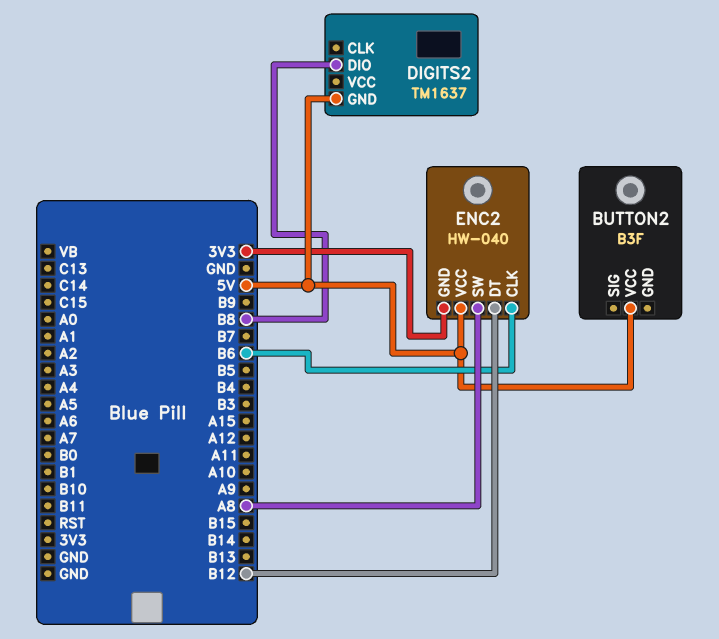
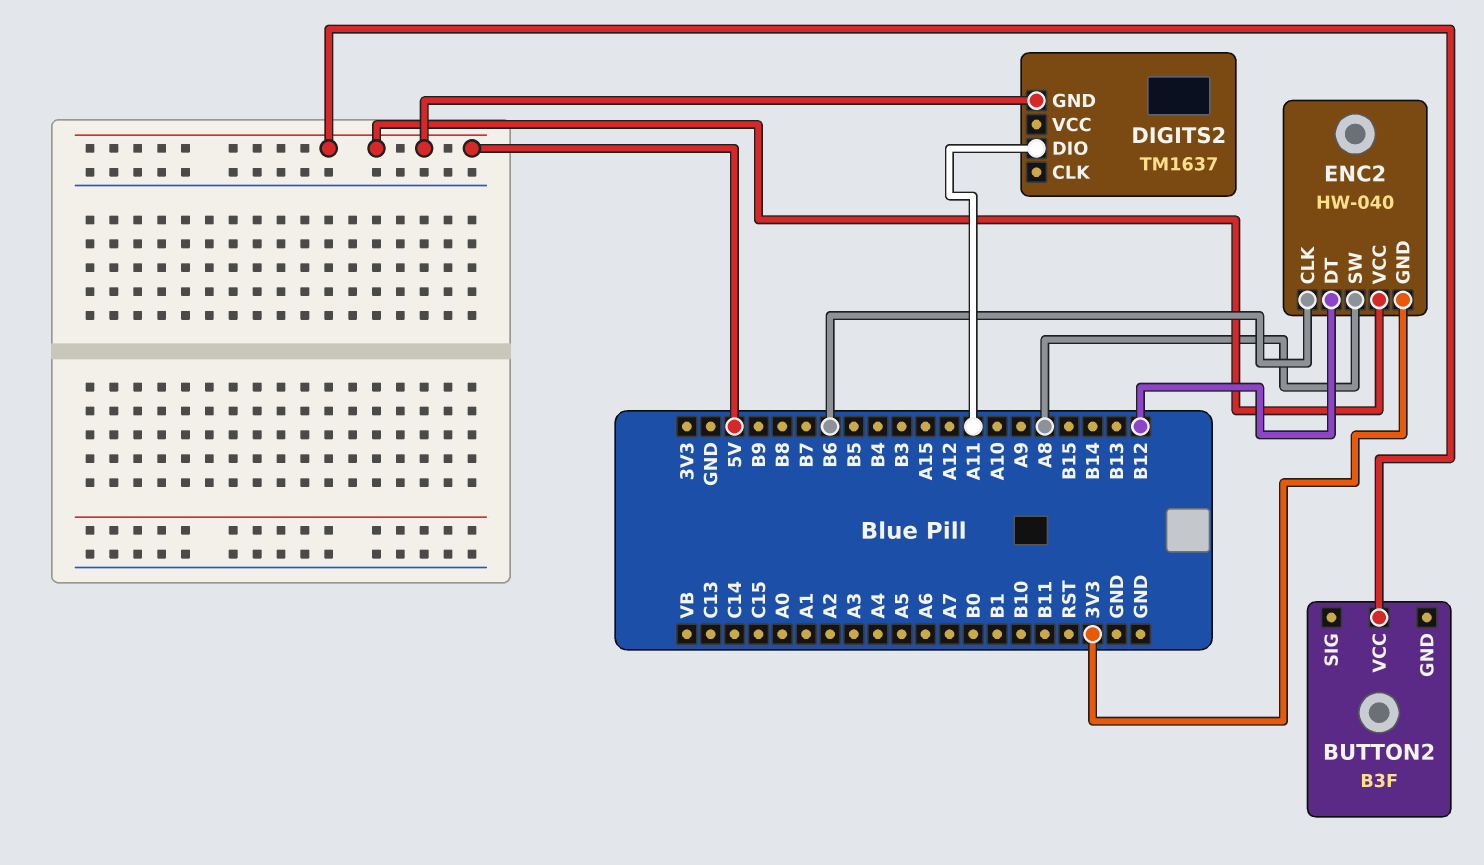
DIGITS2 pin DIO: B8 -> A11

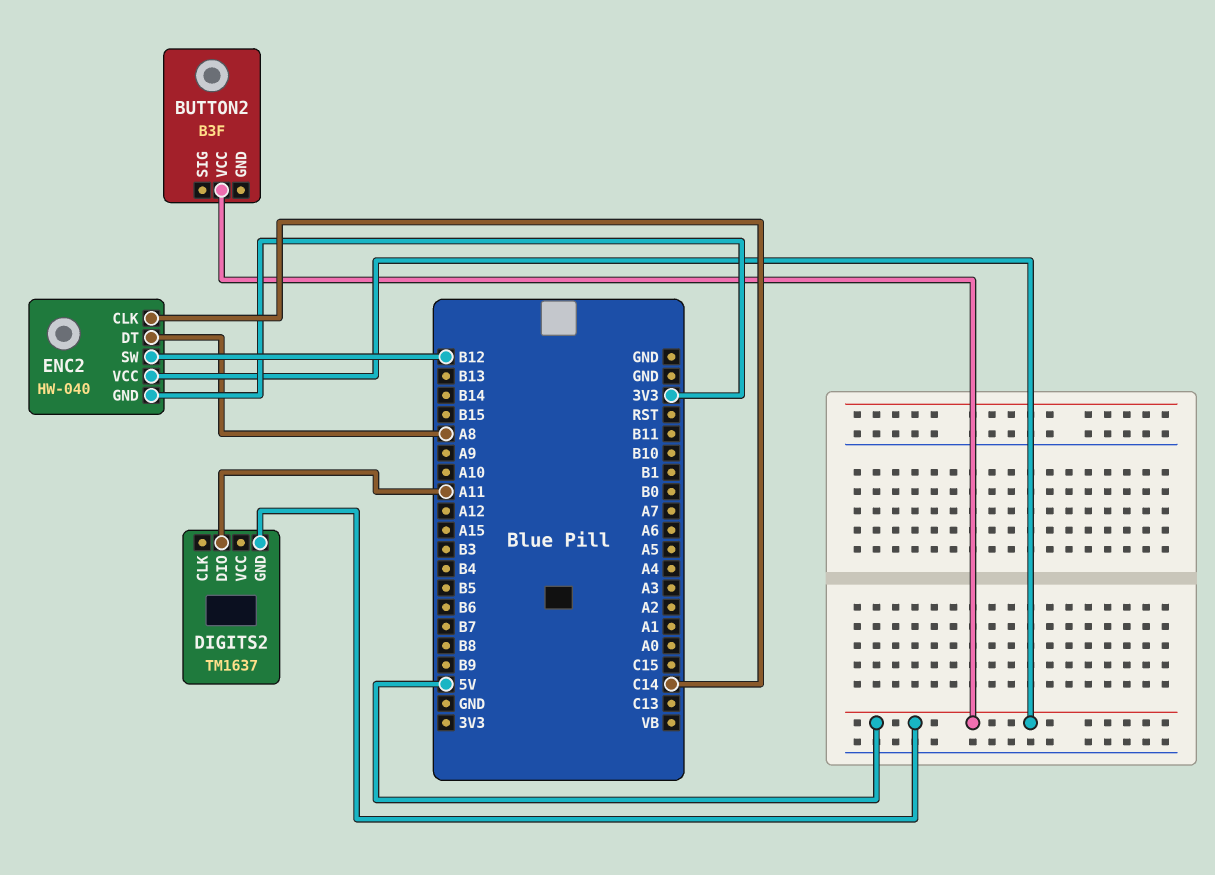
ENC2 pin CLK: B6 -> C14
ENC2 pin DT: B12 -> A8
ENC2 pin SW: A8 -> B12

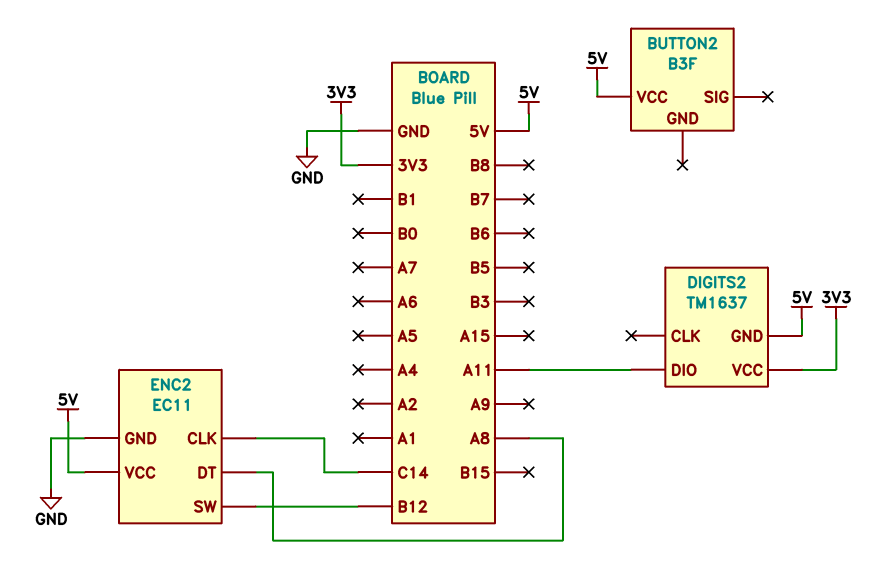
DIGITS2 pin VCC: none -> 3V3
ENC2: HW-040 -> EC11
ENC2 pin GND: 3V3 -> GND

